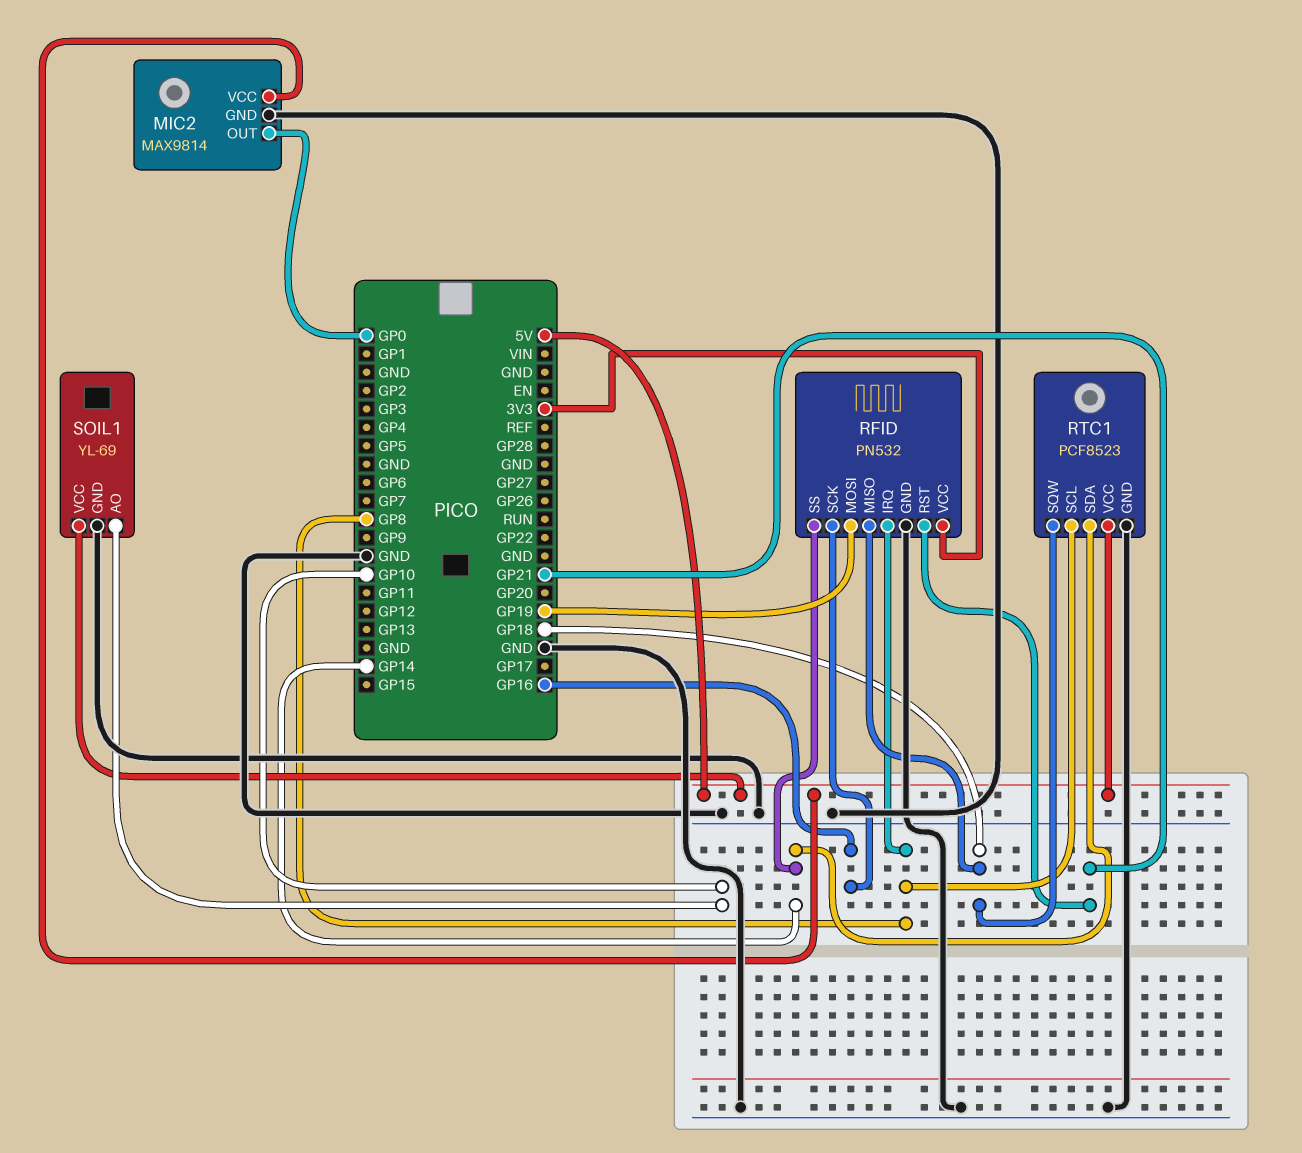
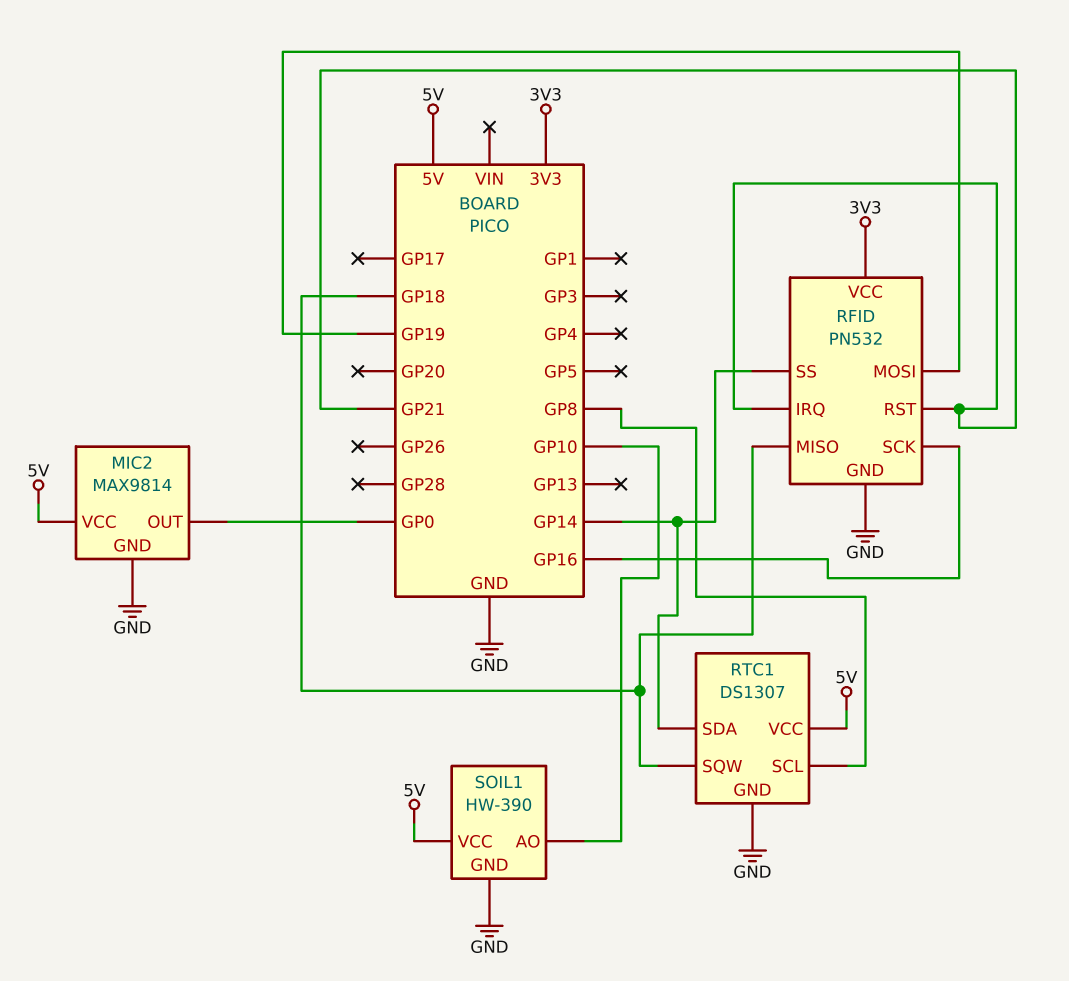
RFID pin IRQ: GP8 -> GP21
RTC1: PCF8523 -> DS1307
SOIL1: YL-69 -> HW-390

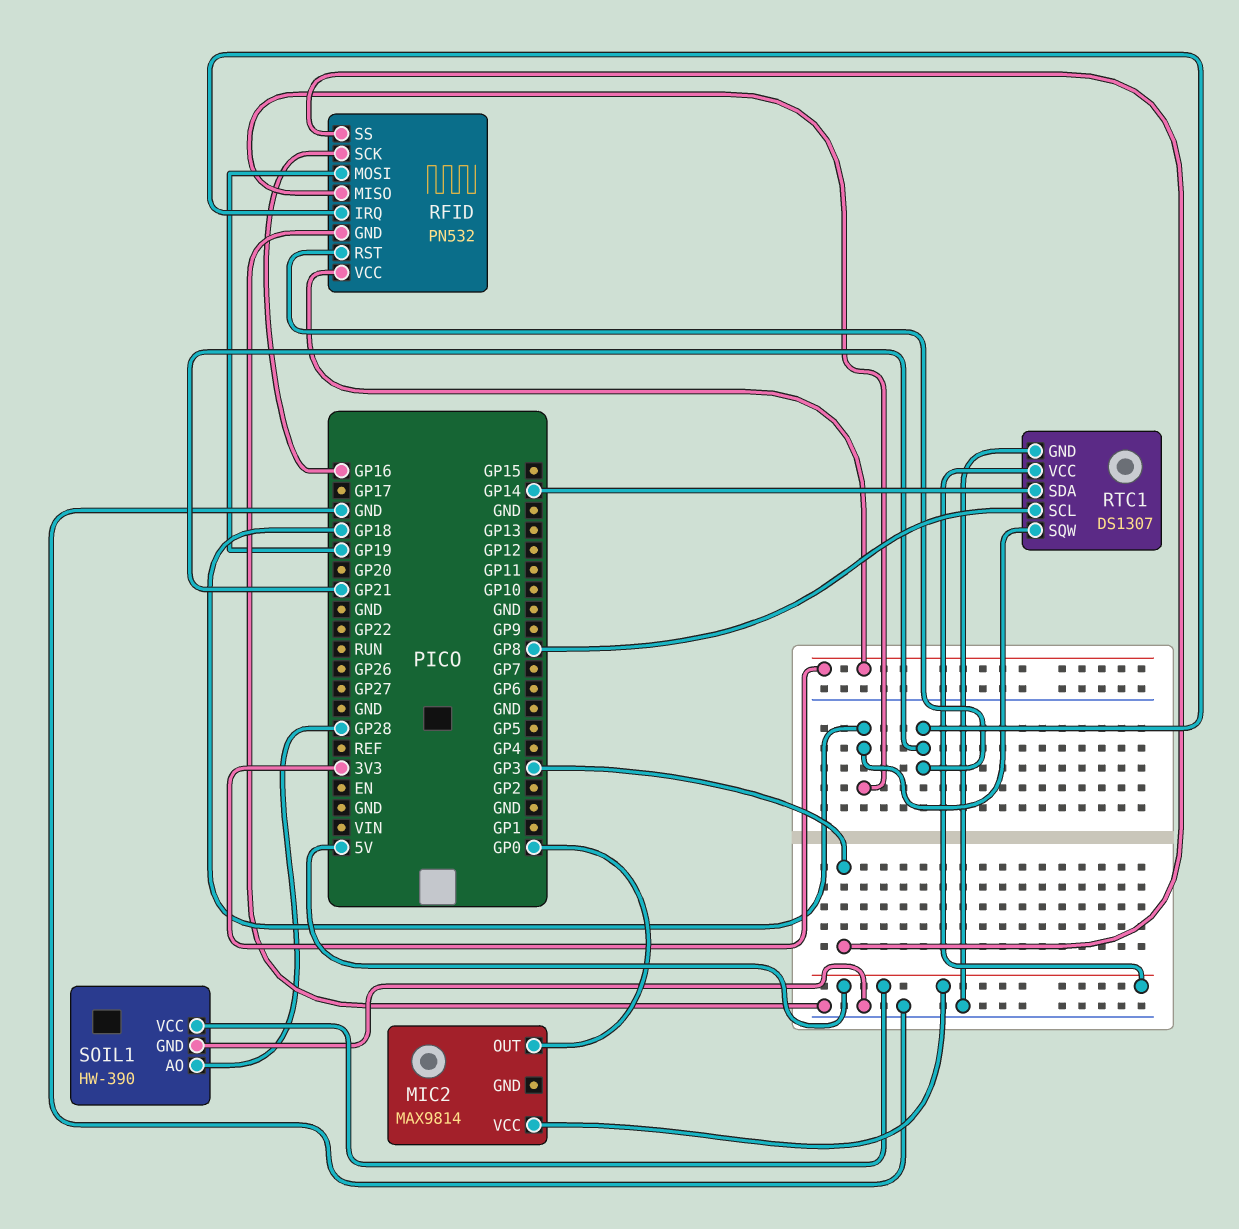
MIC2 pin GND: GND -> none
RFID pin SS: GP14 -> GP3
SOIL1 pin AO: GP10 -> GP28

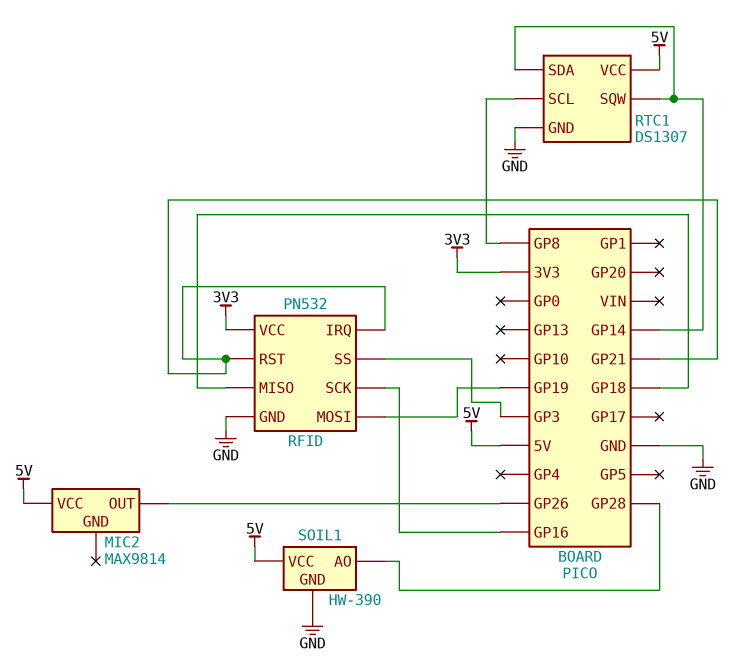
MIC2 pin OUT: GP0 -> GP26
RTC1 pin SQW: GP18 -> GP14

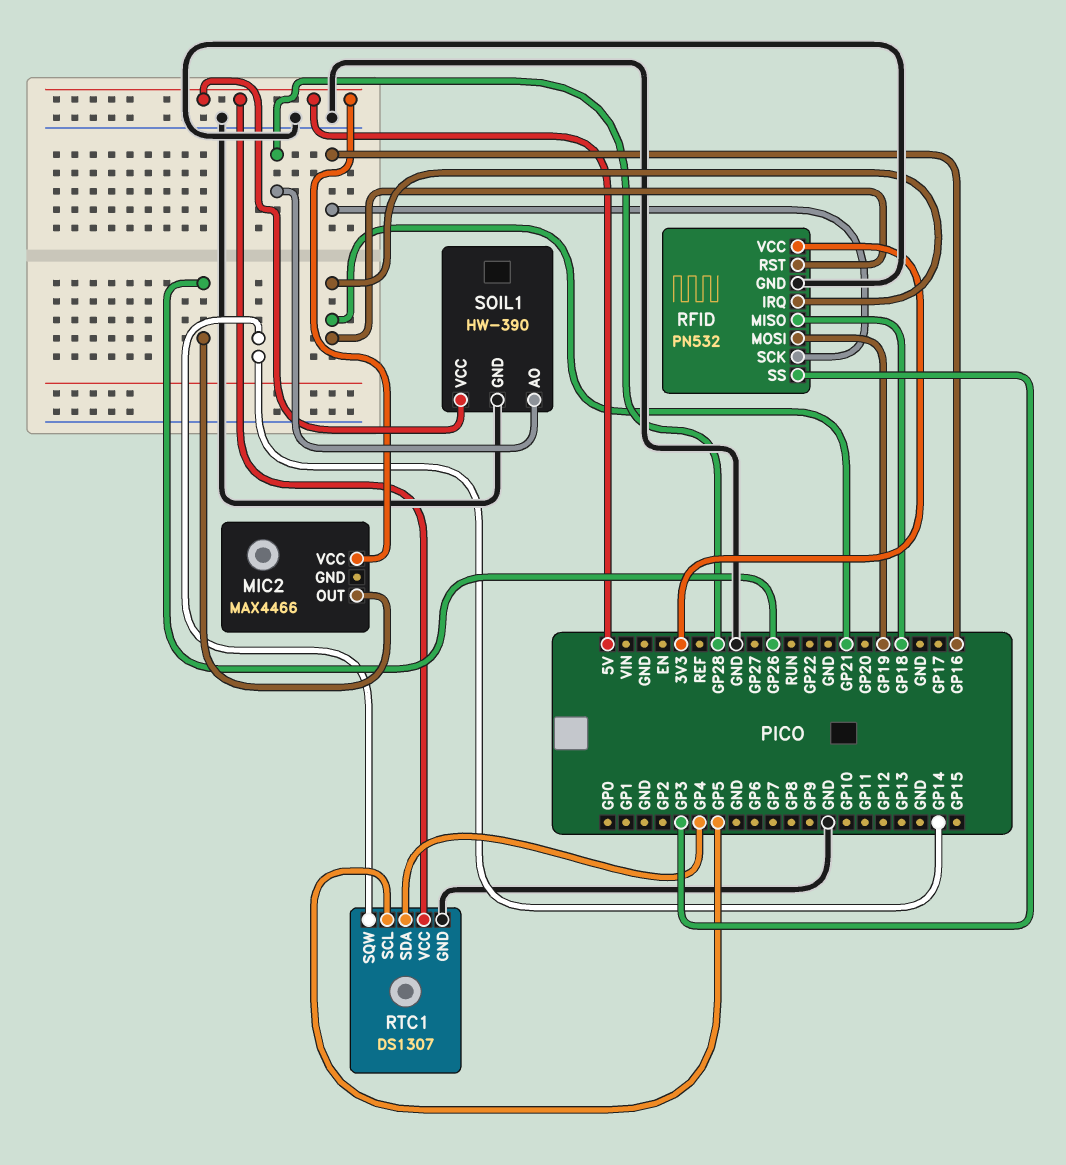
MIC2: MAX9814 -> MAX4466
RTC1 pin SCL: GP8 -> GP5
RTC1 pin SDA: GP14 -> GP4

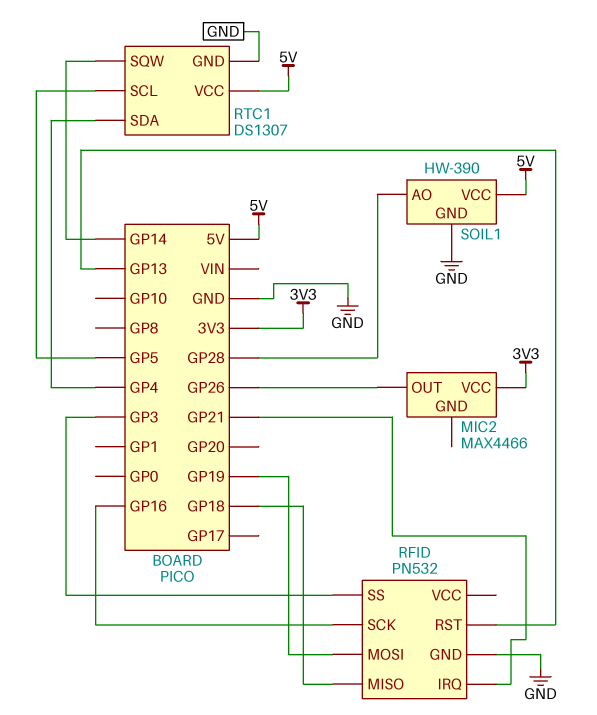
MIC2 pin VCC: 5V -> 3V3
RFID pin RST: GP21 -> GP13
RFID pin VCC: 3V3 -> none

